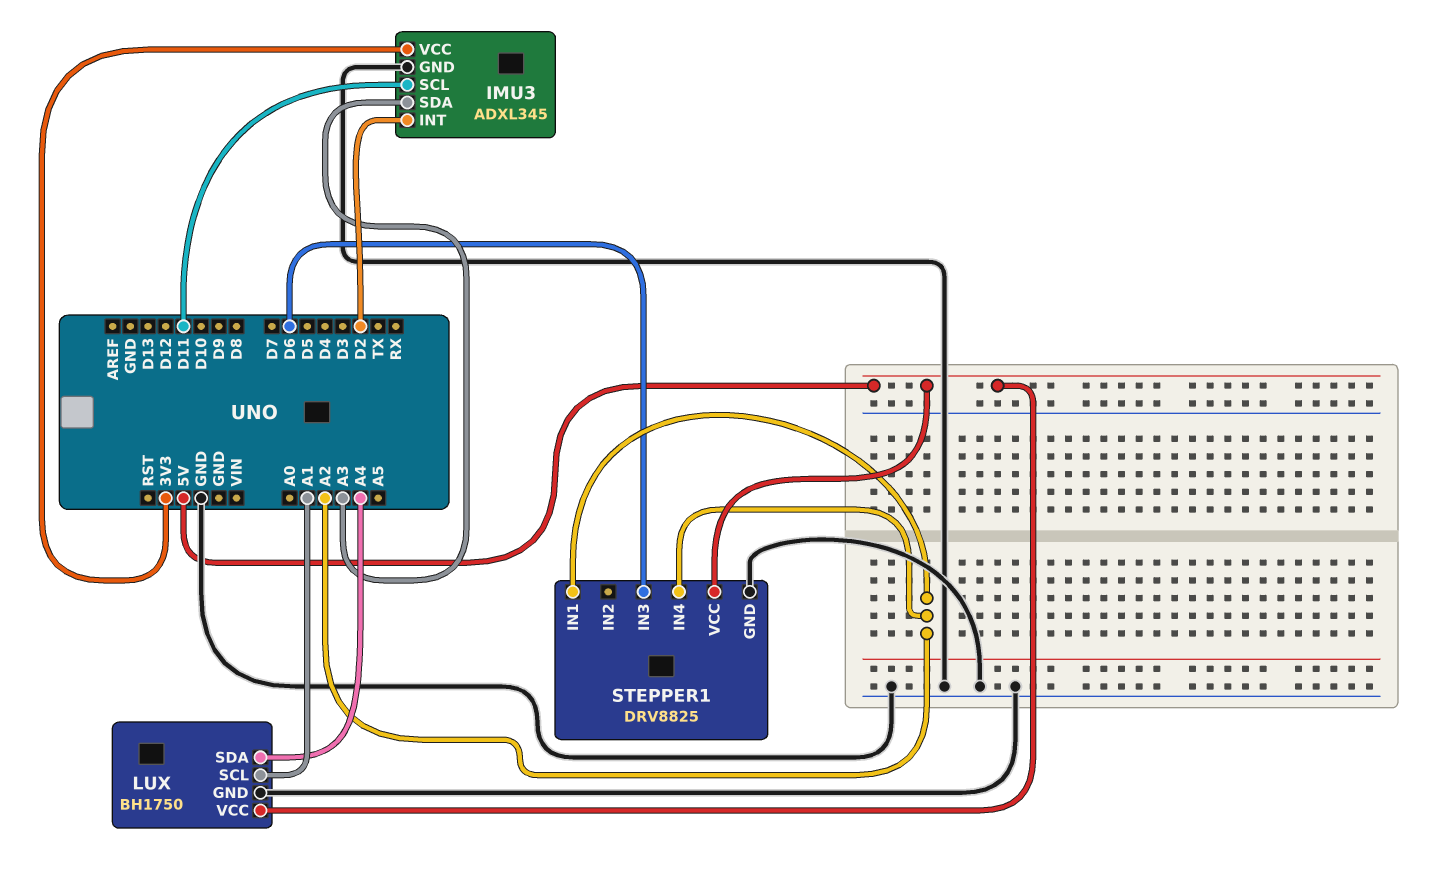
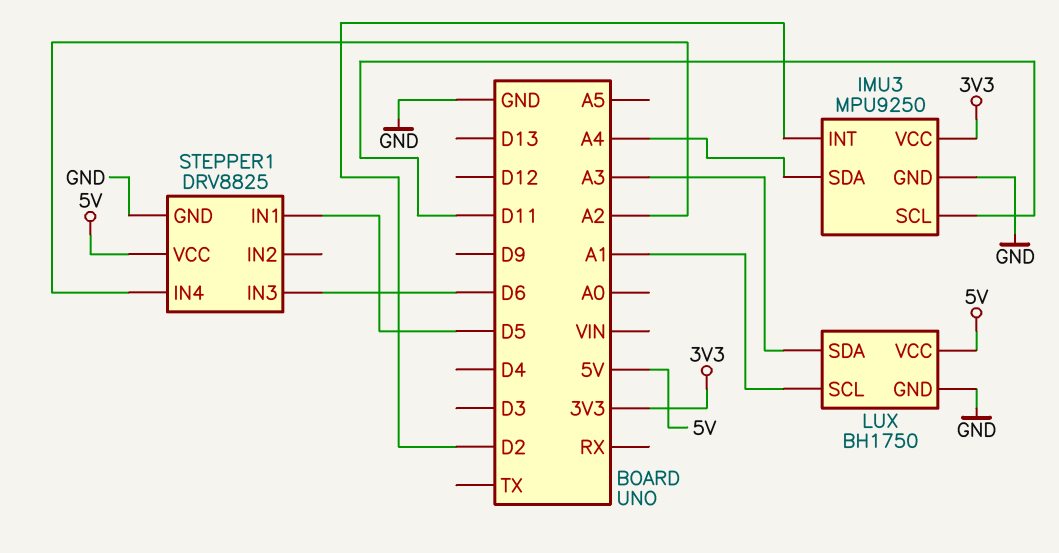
IMU3: ADXL345 -> MPU9250
IMU3 pin SDA: A3 -> A4
LUX pin SDA: A4 -> A3
STEPPER1 pin IN1: A2 -> D5

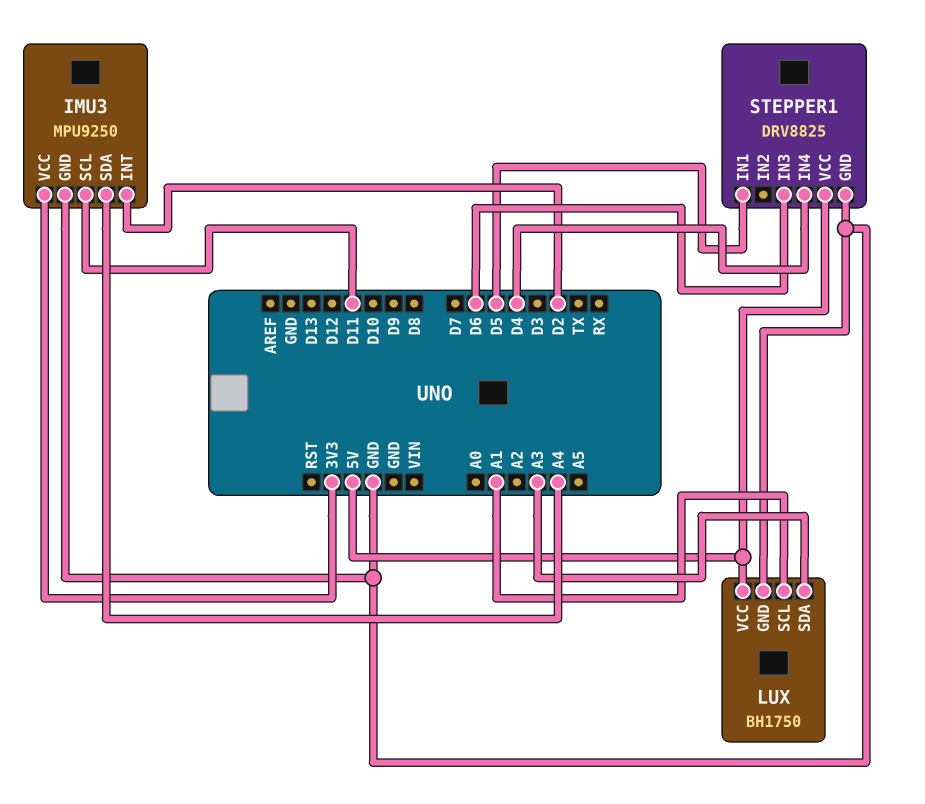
STEPPER1 pin IN4: A2 -> D4

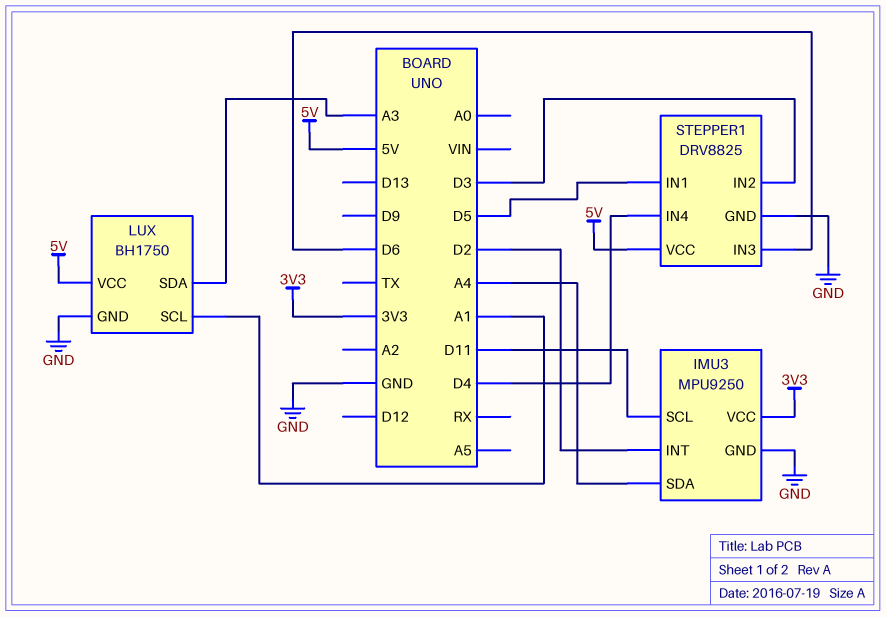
STEPPER1 pin IN2: none -> D3

